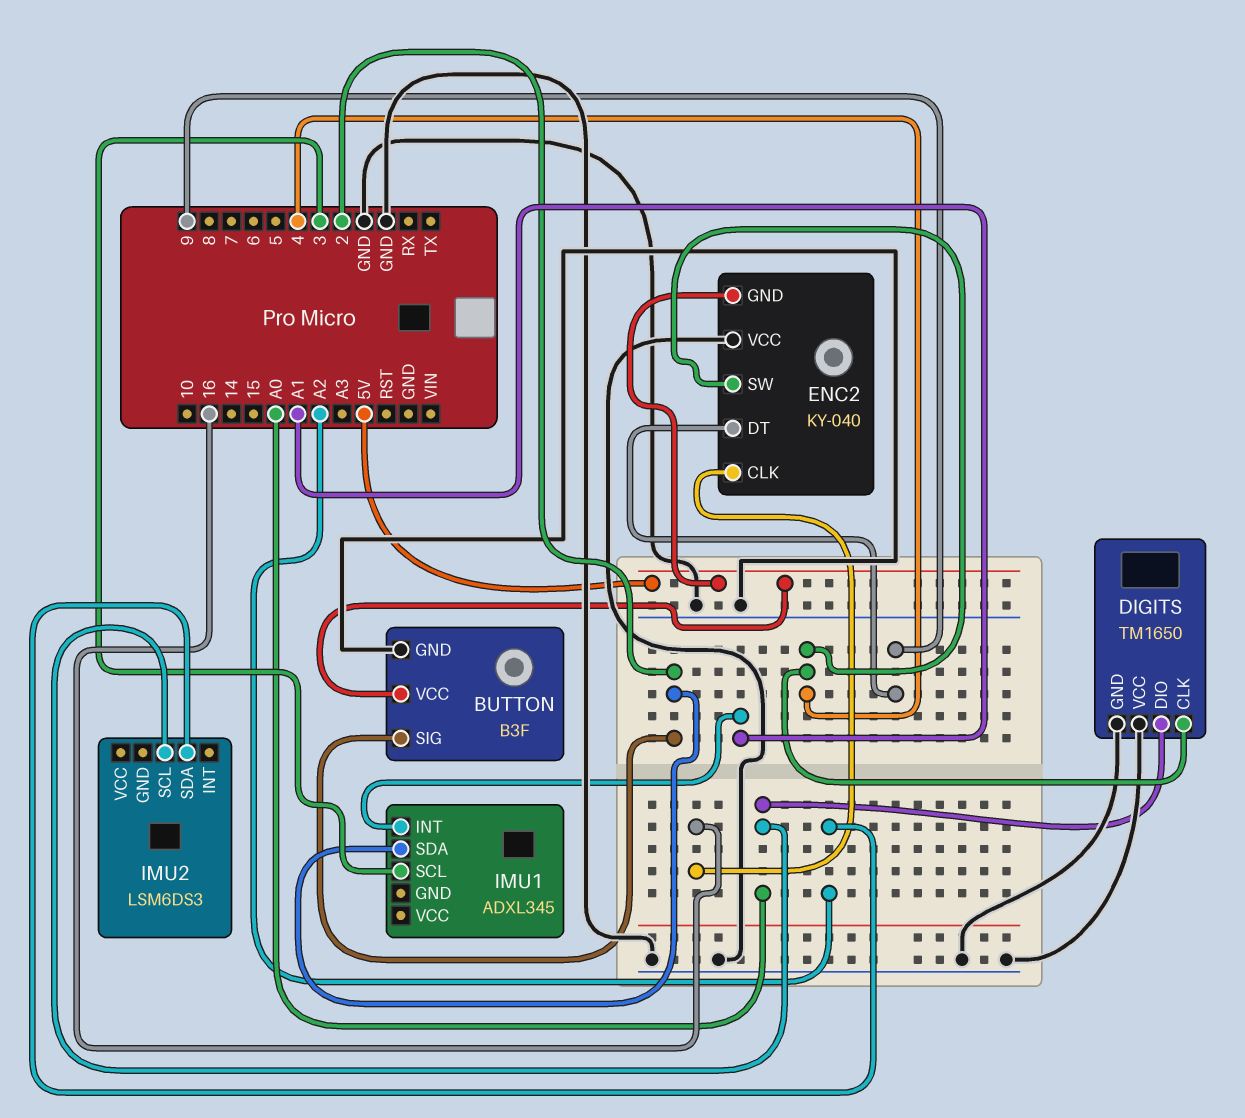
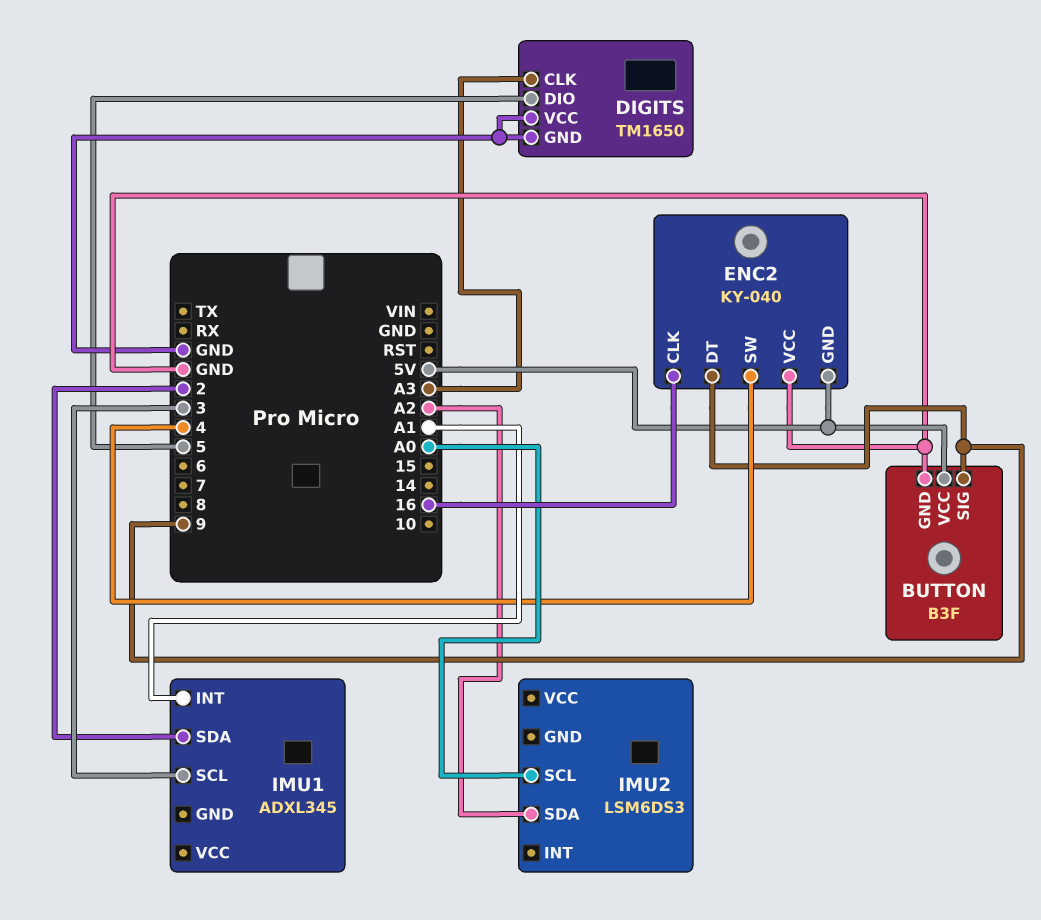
BUTTON pin SIG: 2 -> 9
DIGITS pin CLK: 4 -> A3
DIGITS pin DIO: A0 -> 5

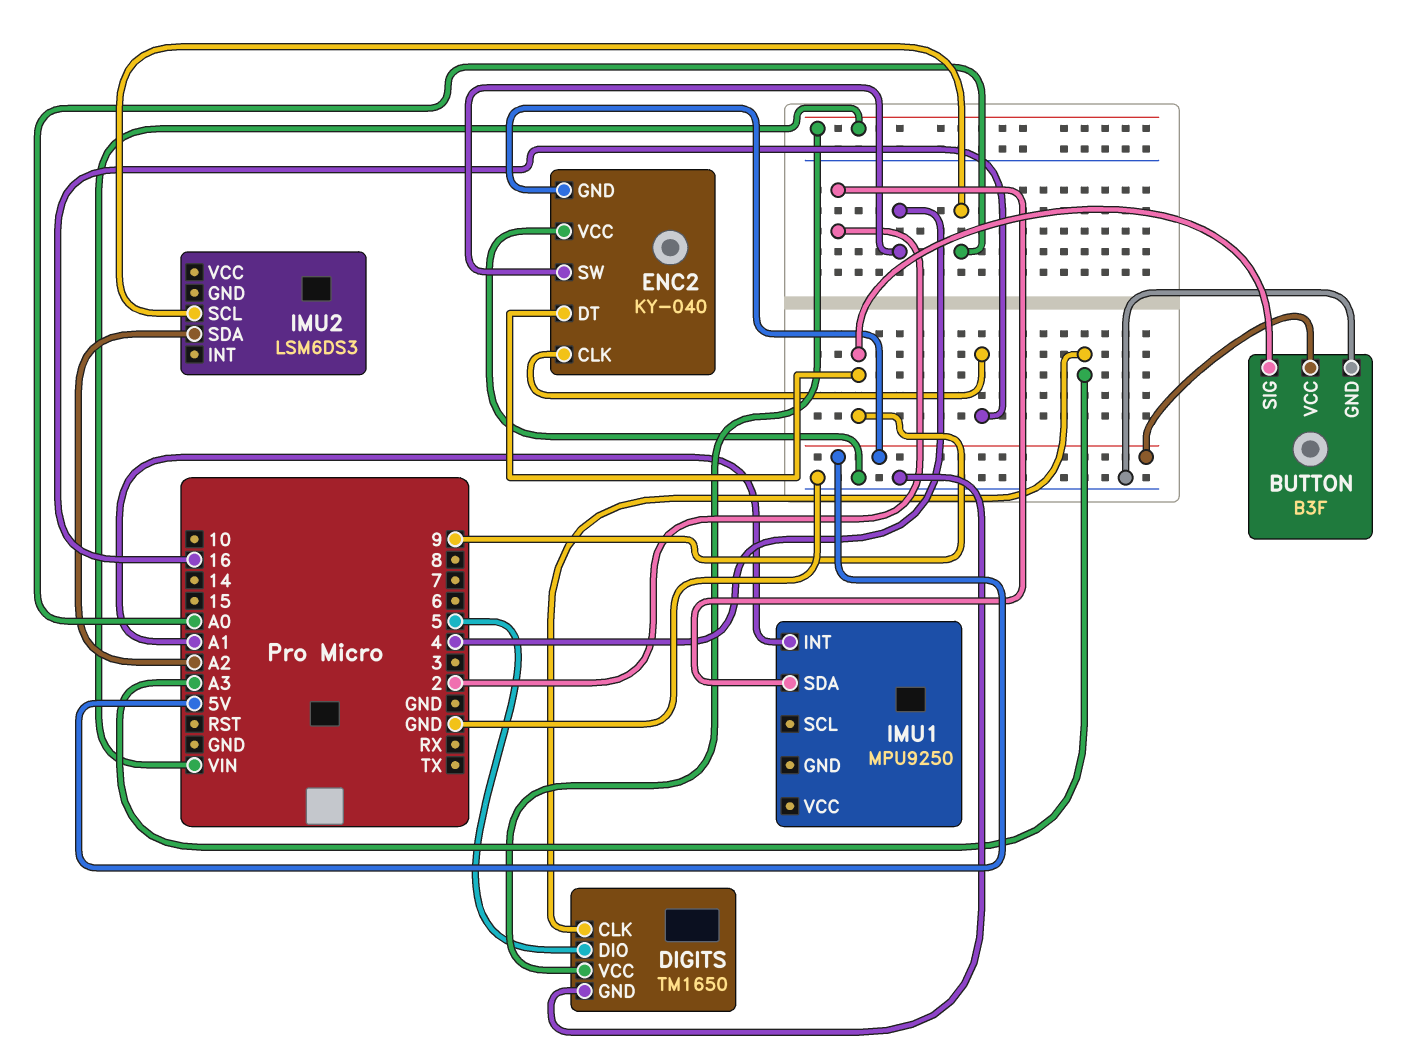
DIGITS pin VCC: GND -> VIN
IMU1: ADXL345 -> MPU9250
IMU1 pin SCL: 3 -> none

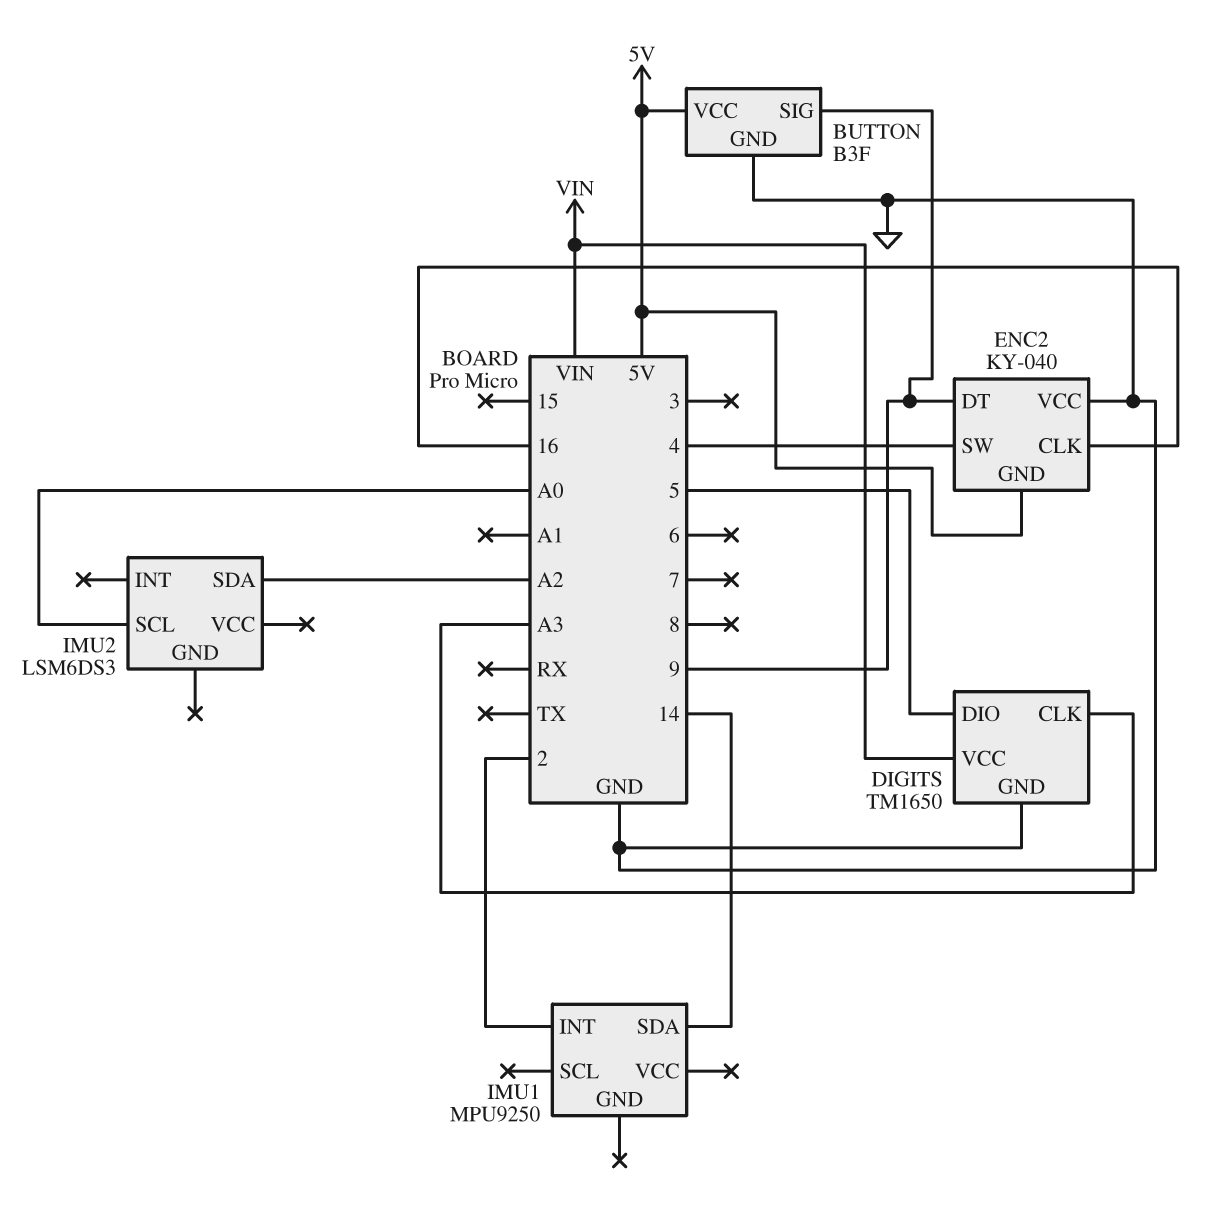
IMU1 pin INT: A1 -> 2
IMU1 pin SDA: 2 -> 14

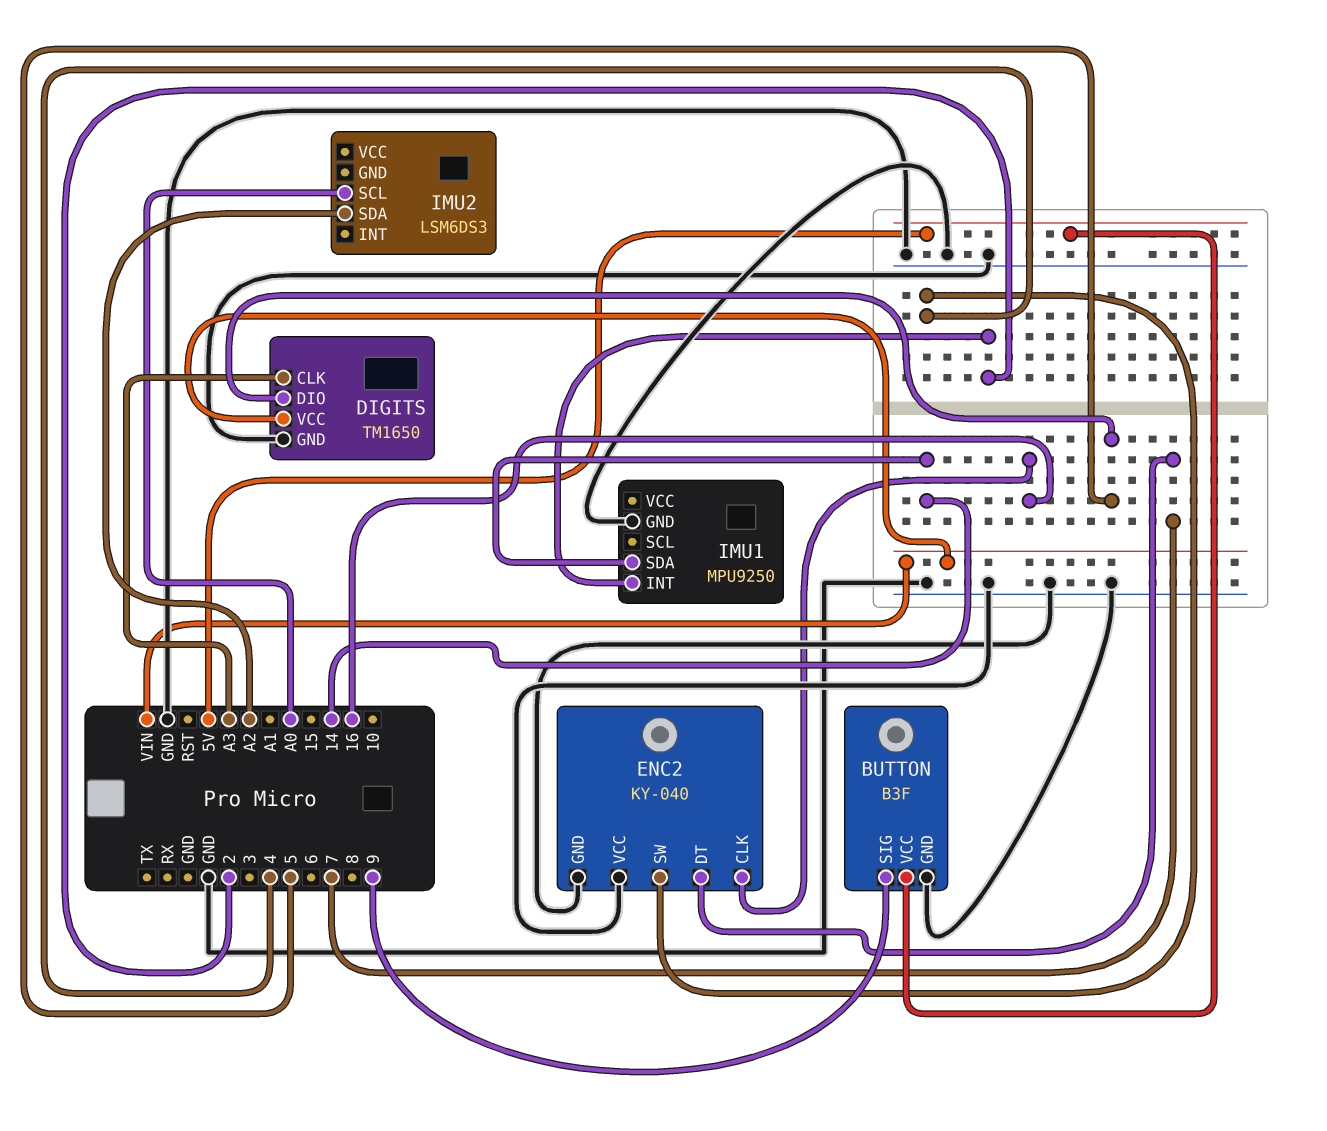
ENC2 pin DT: 9 -> 7
ENC2 pin GND: 5V -> GND
IMU1 pin GND: none -> GND

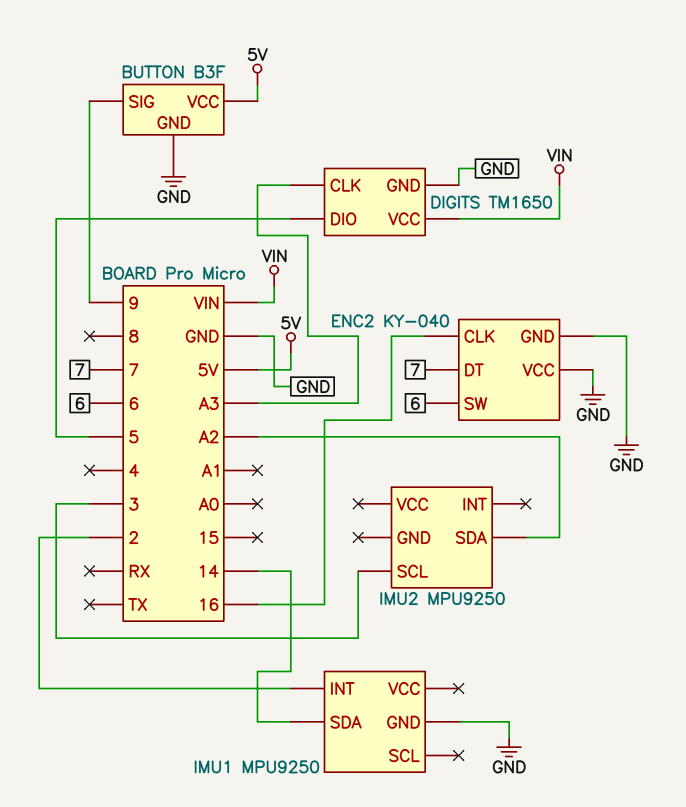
ENC2 pin SW: 4 -> 6
IMU2: LSM6DS3 -> MPU9250
IMU2 pin SCL: A0 -> 3

